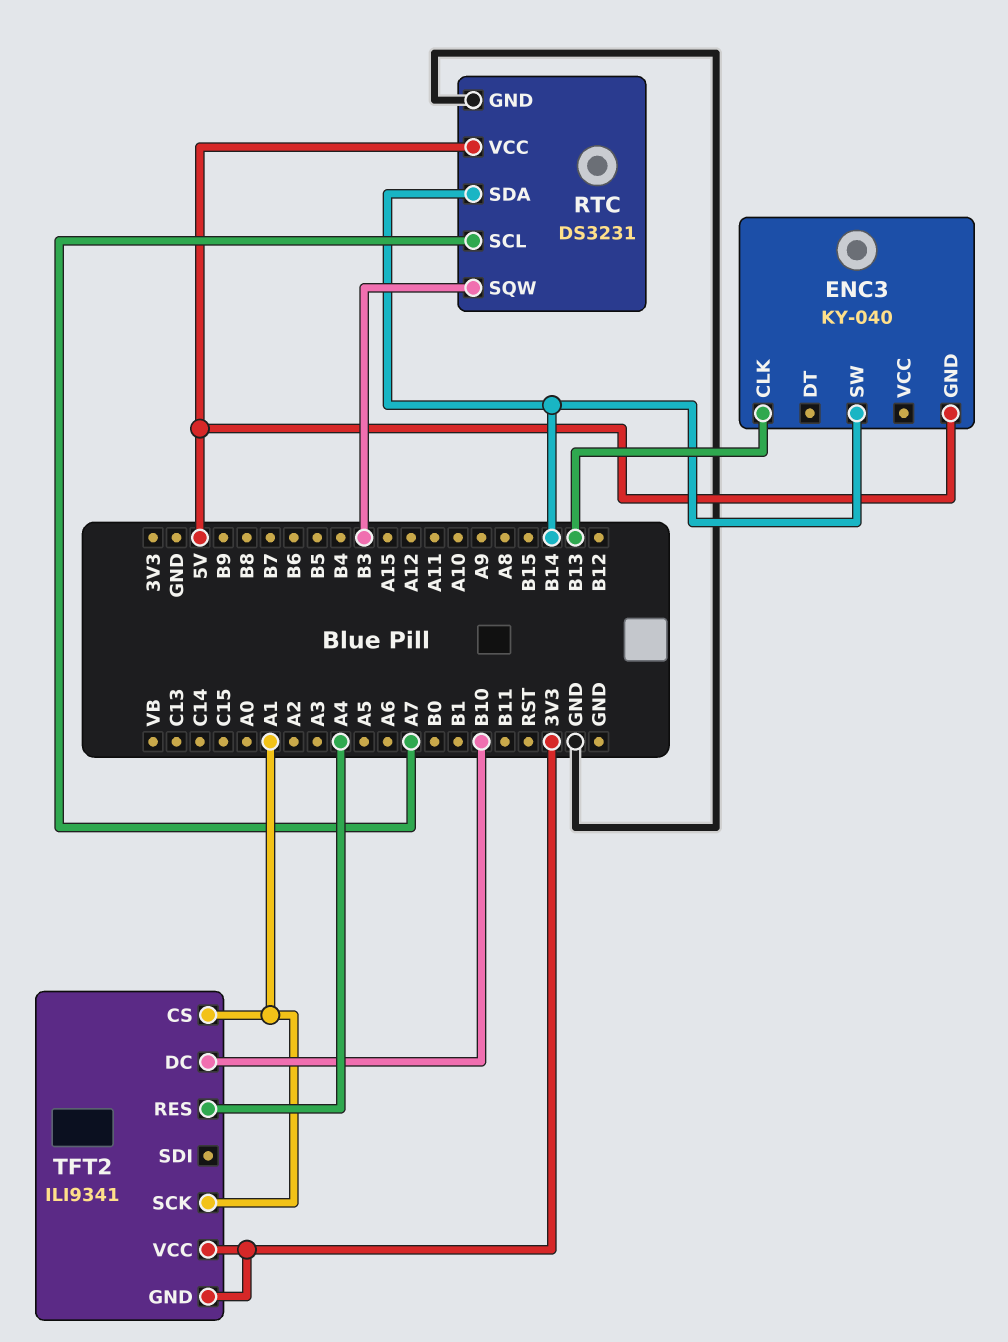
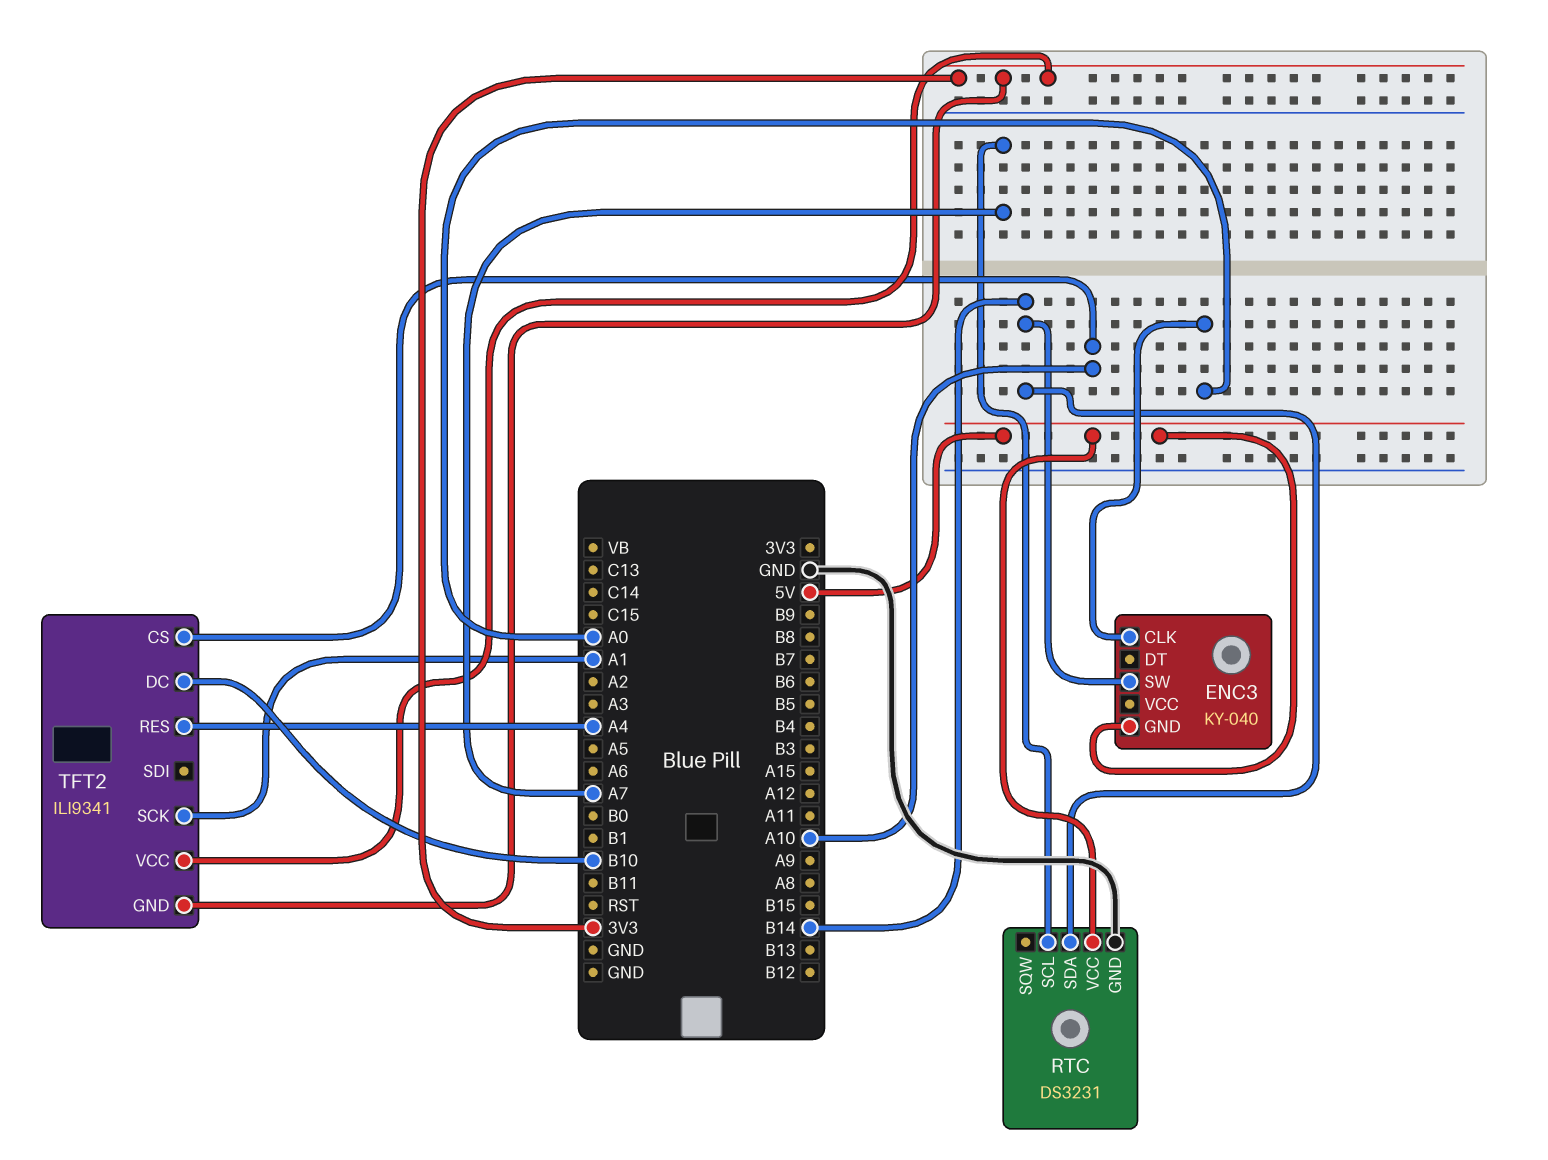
ENC3 pin CLK: B13 -> A0
RTC pin SQW: B3 -> none
TFT2 pin CS: A1 -> A10

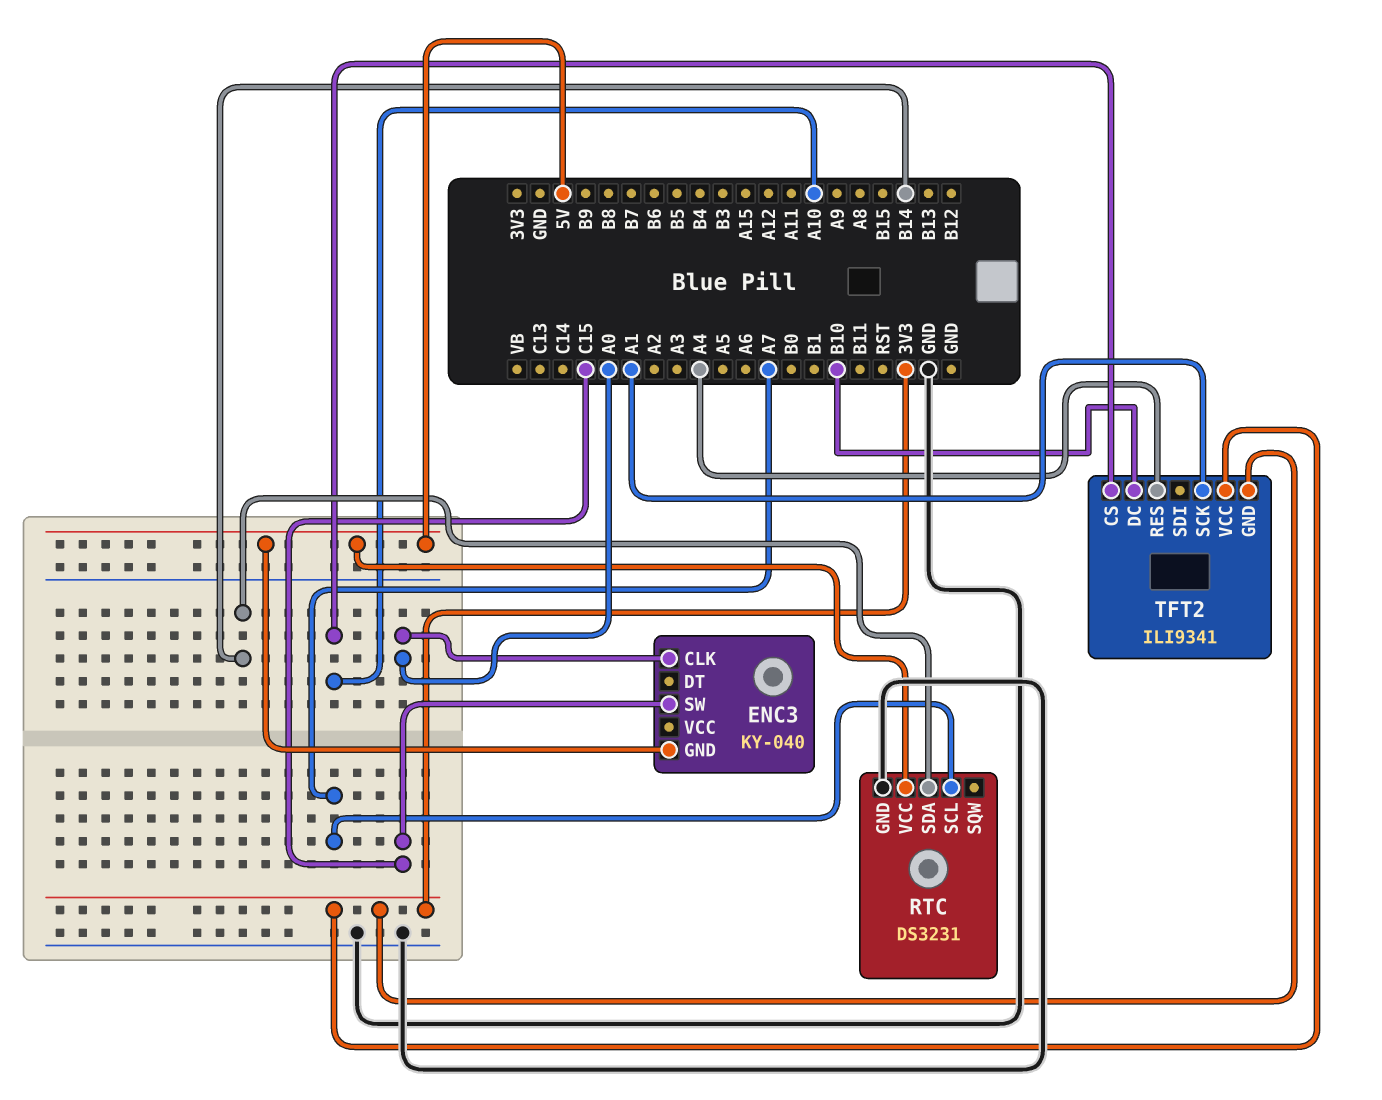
ENC3 pin SW: B14 -> C15

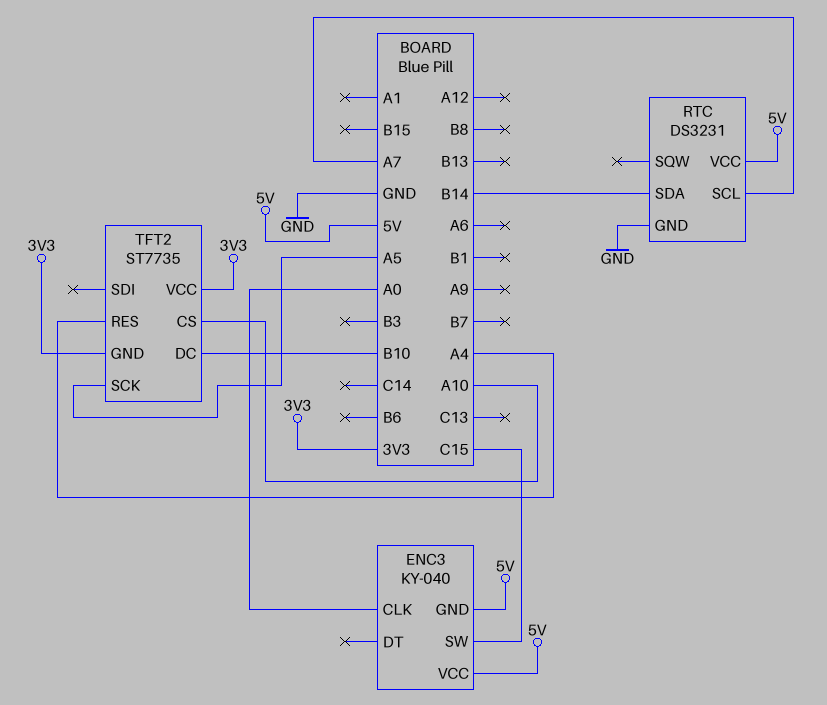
ENC3 pin VCC: none -> 5V
TFT2: ILI9341 -> ST7735
TFT2 pin SCK: A1 -> A5

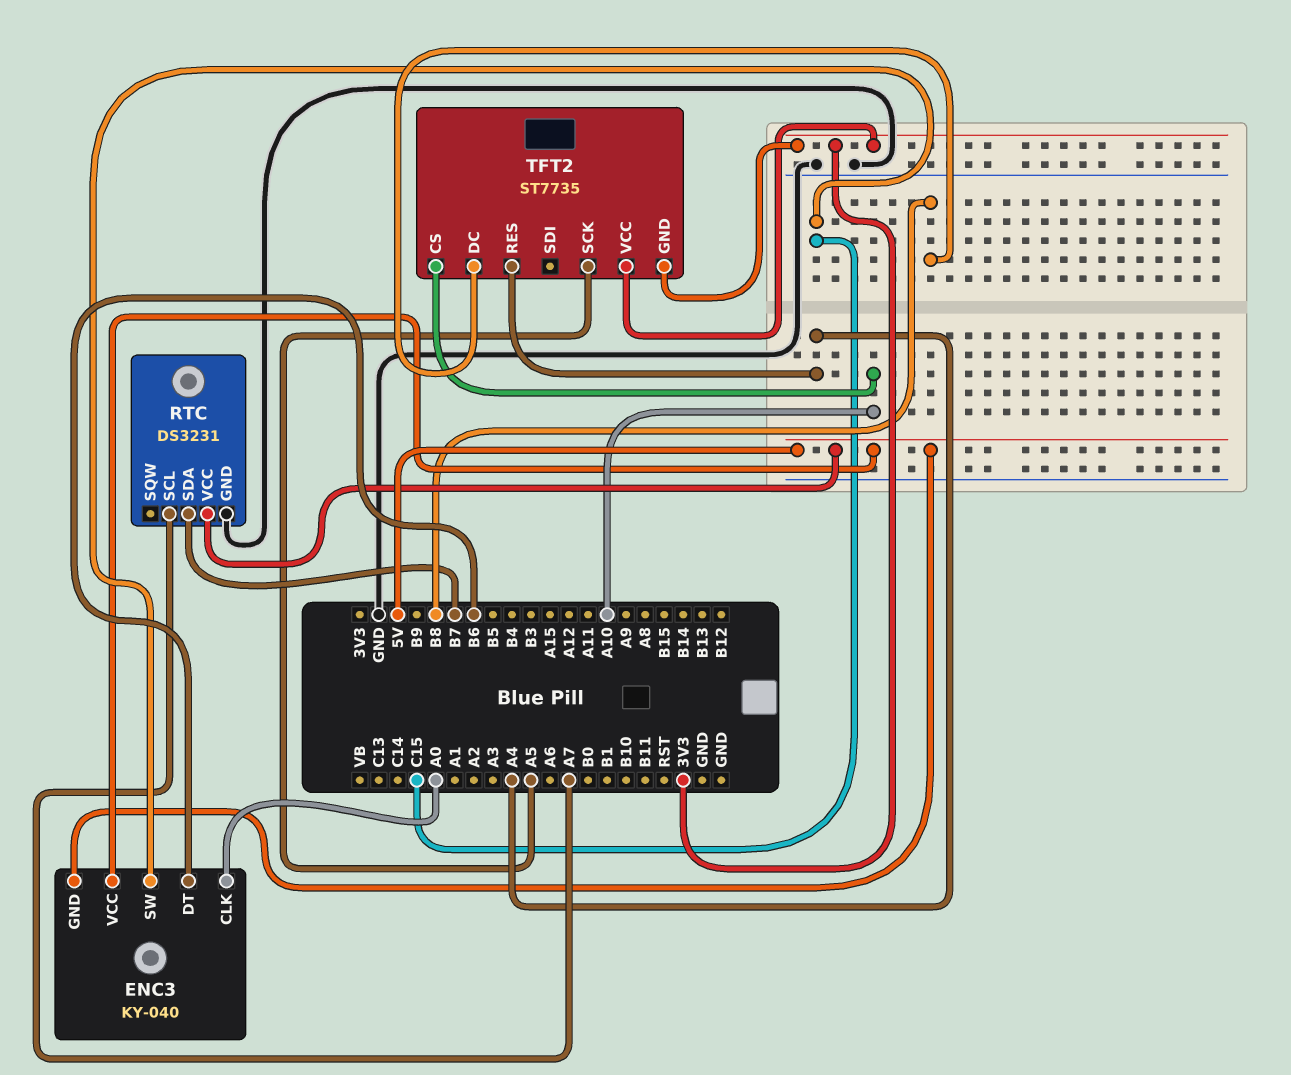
ENC3 pin DT: none -> B6
RTC pin SDA: B14 -> B7
TFT2 pin DC: B10 -> B8

